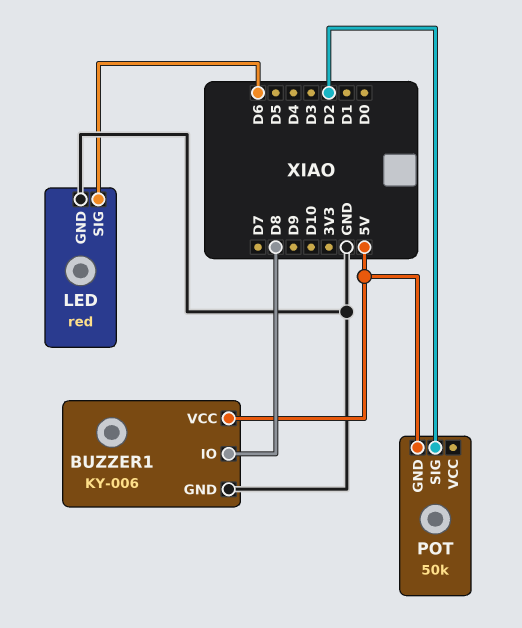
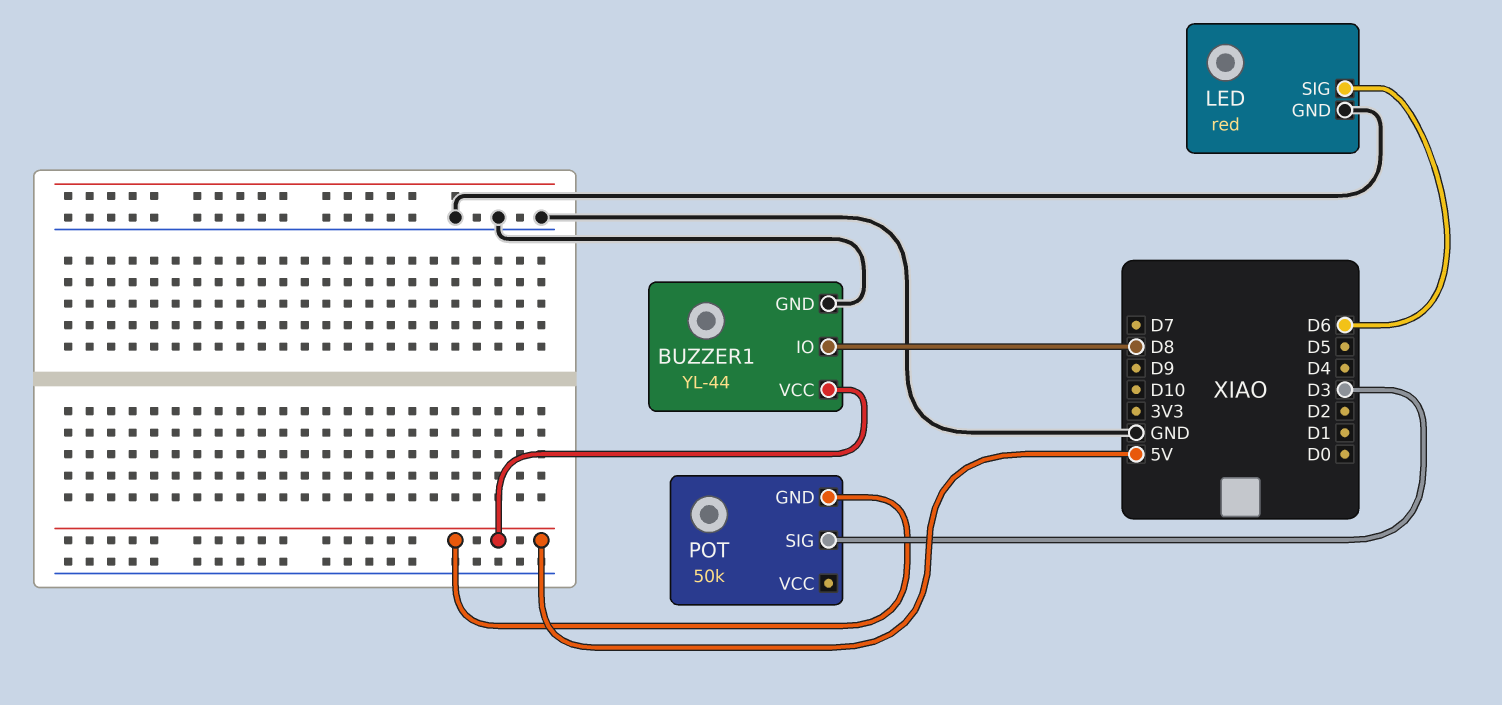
BUZZER1: KY-006 -> YL-44
POT pin SIG: D2 -> D3

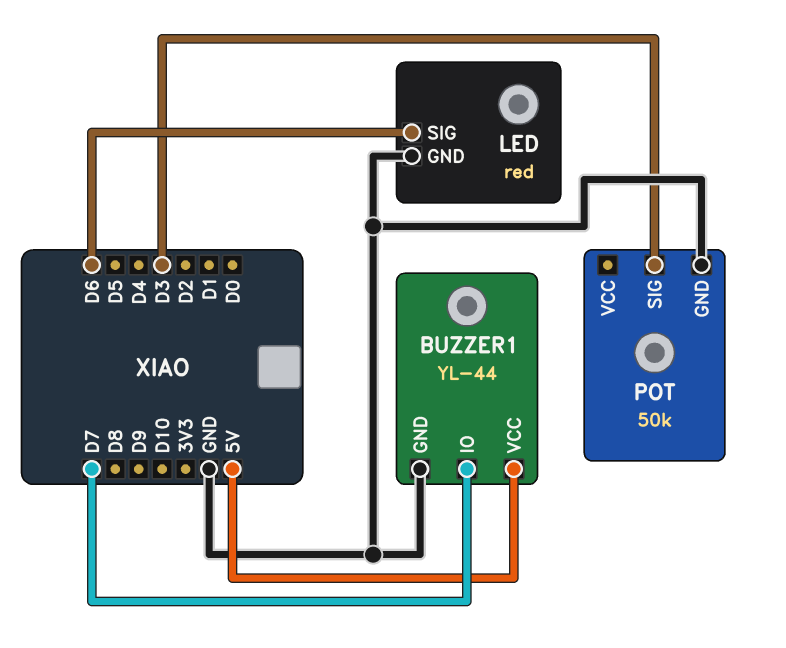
BUZZER1 pin IO: D8 -> D7
POT pin GND: 5V -> GND

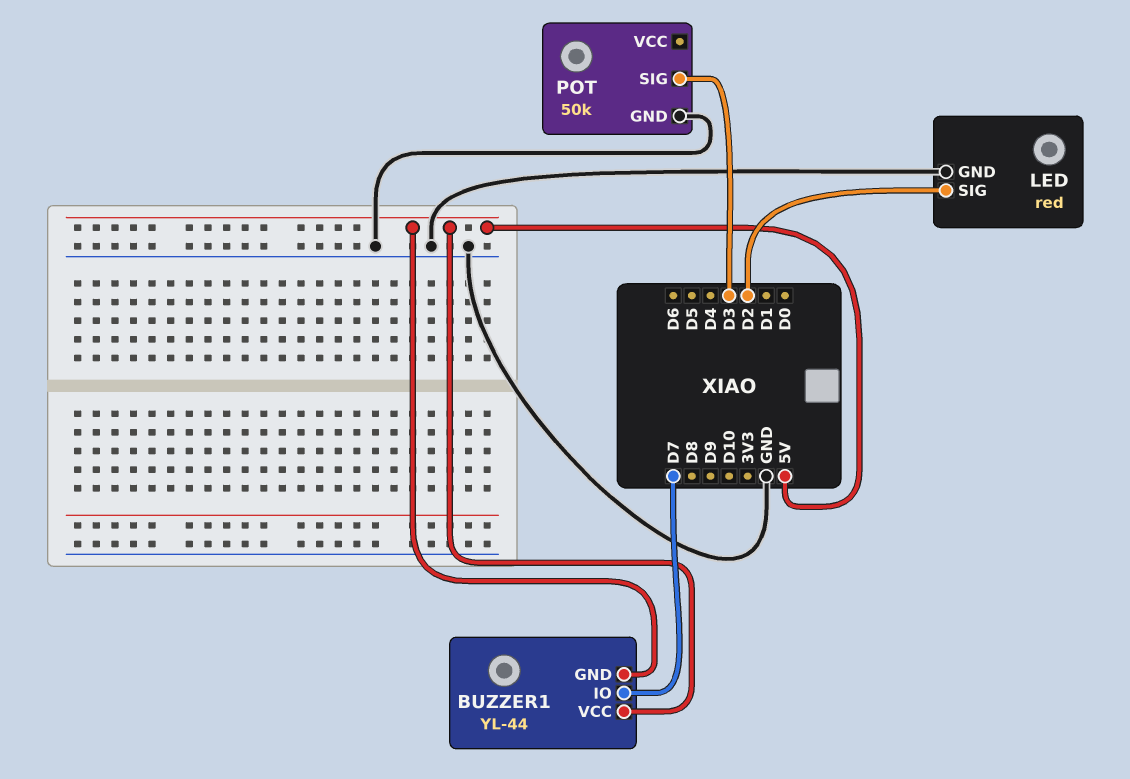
BUZZER1 pin GND: GND -> 5V
LED pin SIG: D6 -> D2

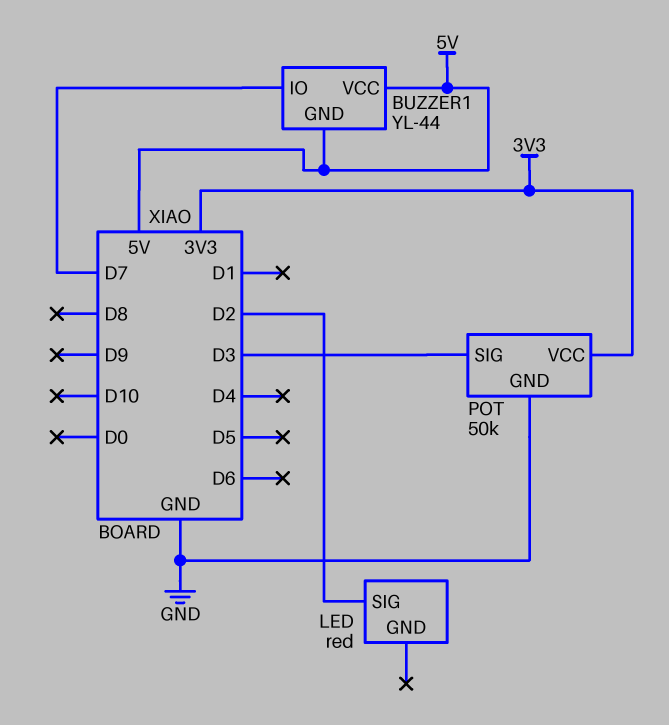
LED pin GND: GND -> none
POT pin VCC: none -> 3V3

